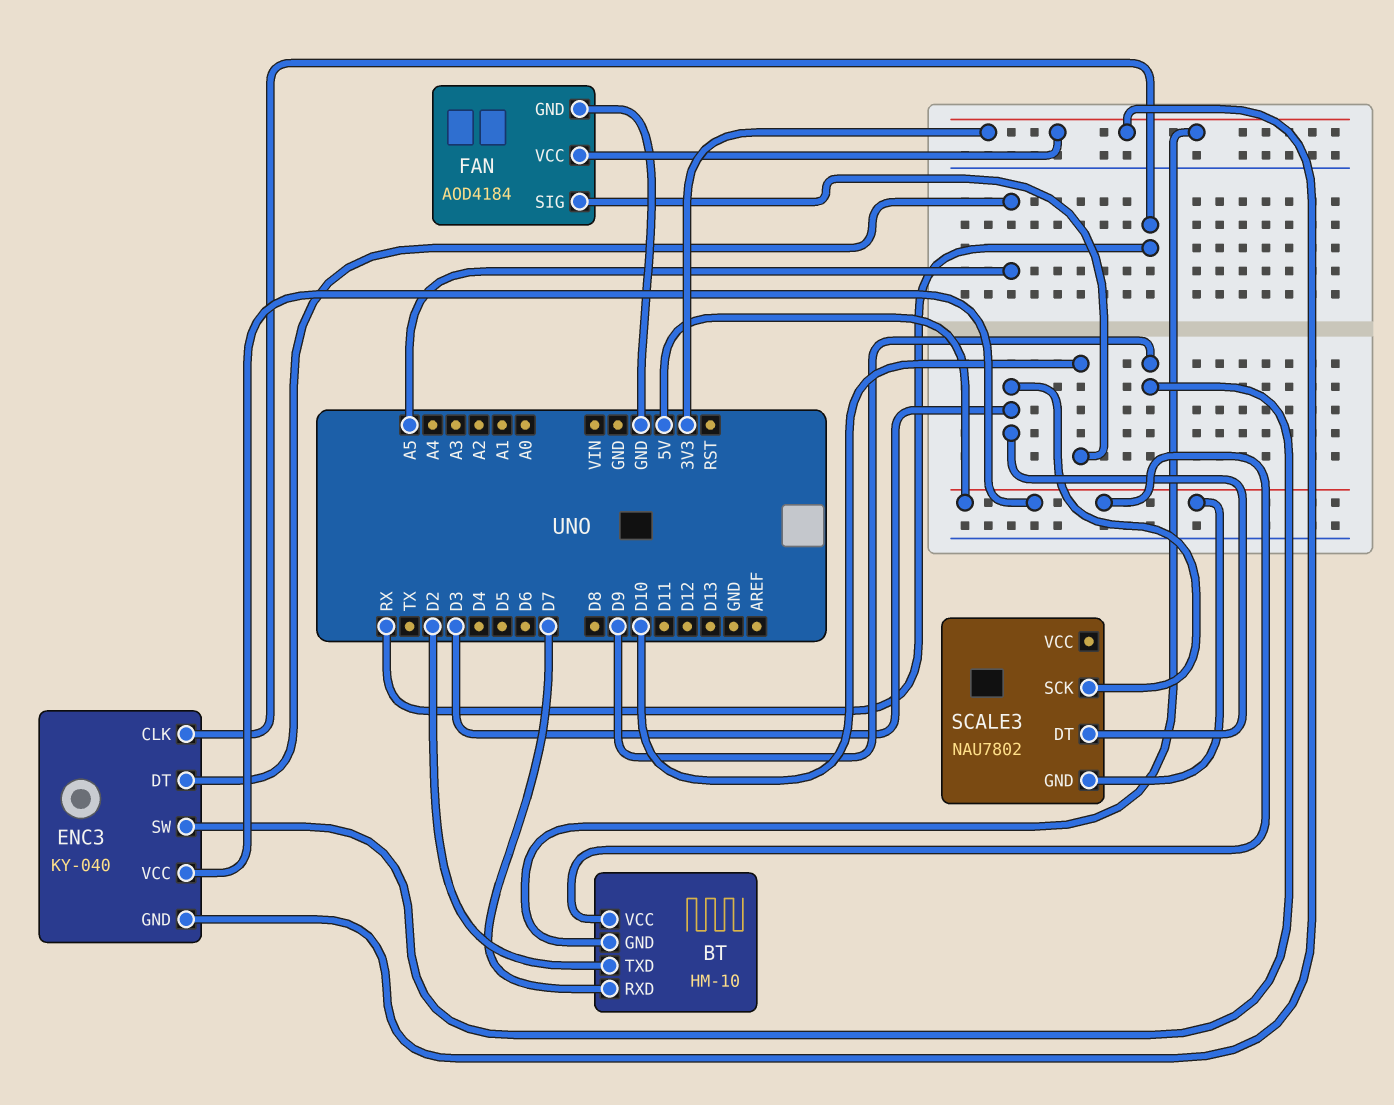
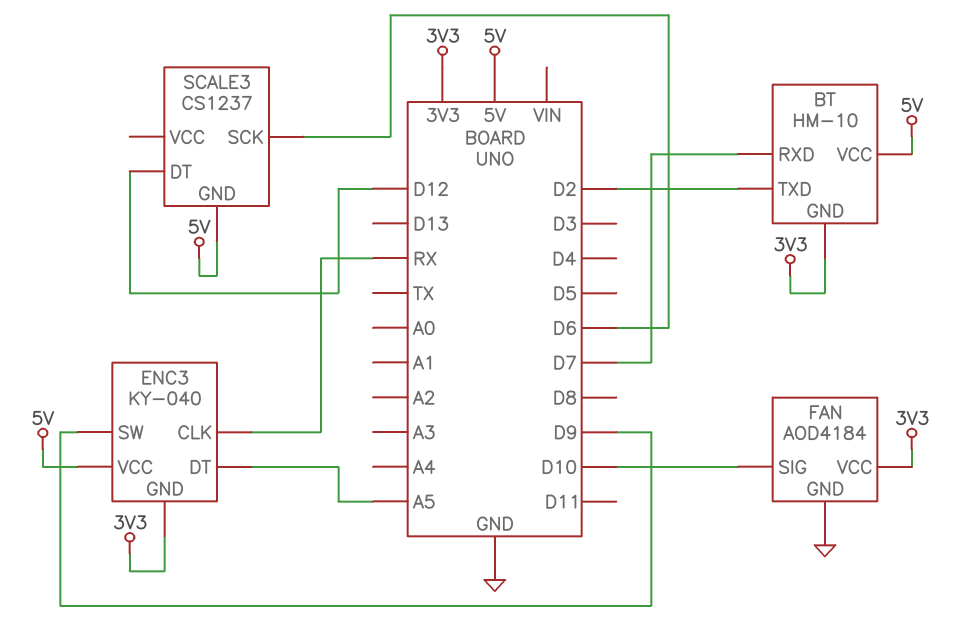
SCALE3: NAU7802 -> CS1237
SCALE3 pin DT: D3 -> D12
SCALE3 pin SCK: D3 -> D6

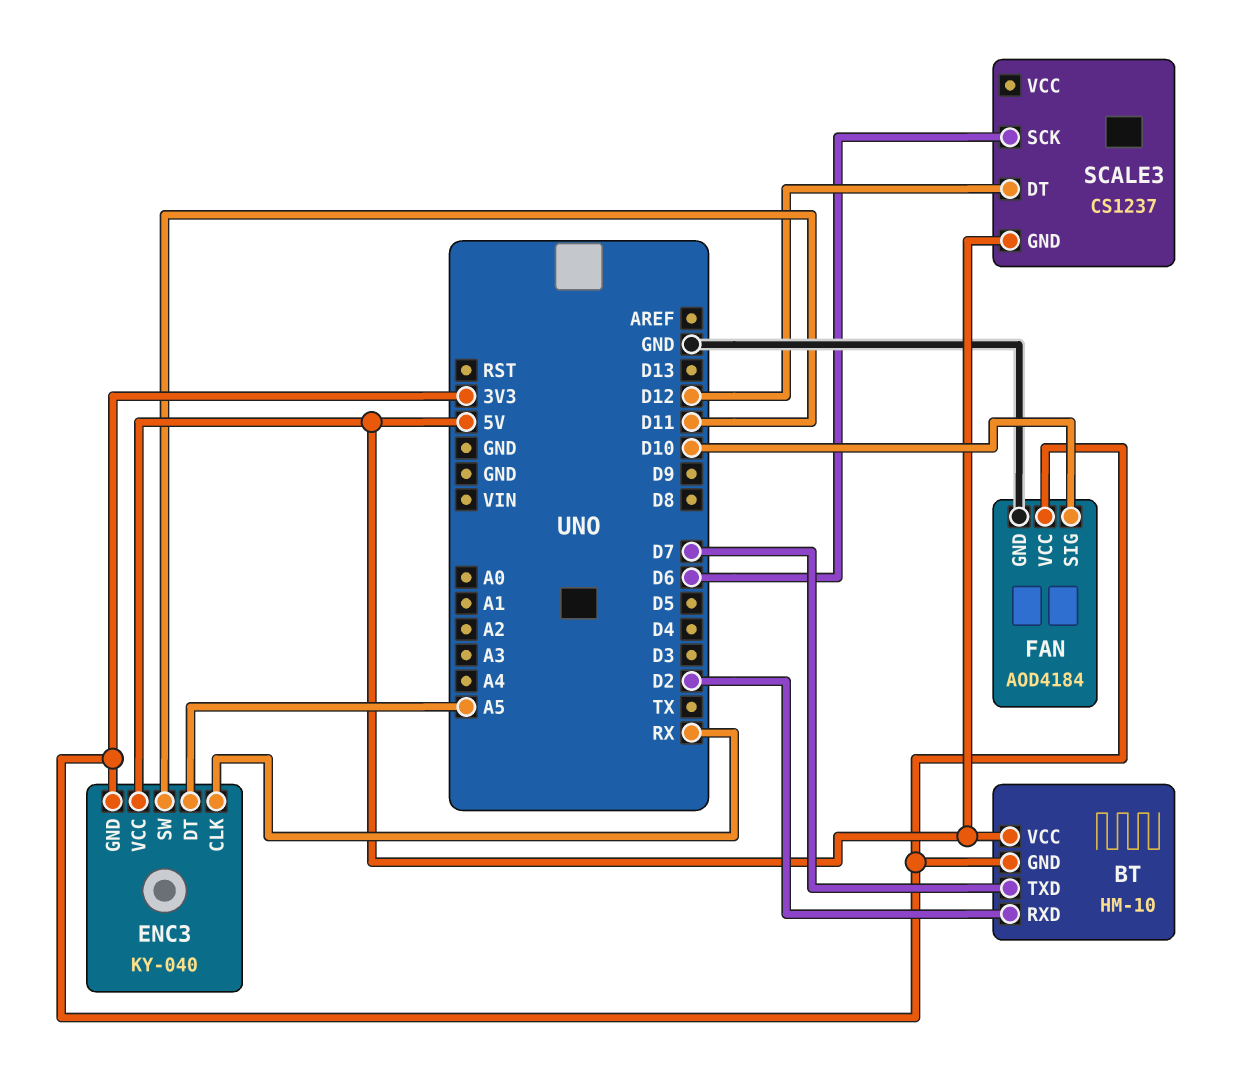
BT pin RXD: D7 -> D2
BT pin TXD: D2 -> D7
ENC3 pin SW: D9 -> D11

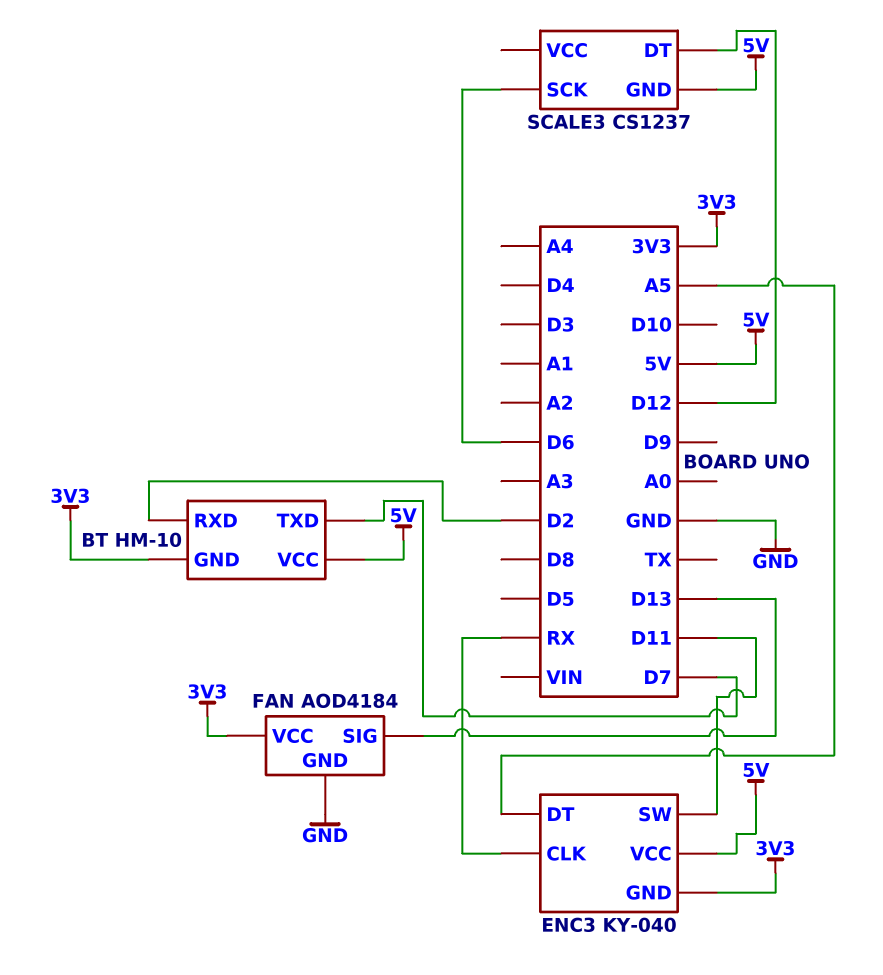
FAN pin SIG: D10 -> D13

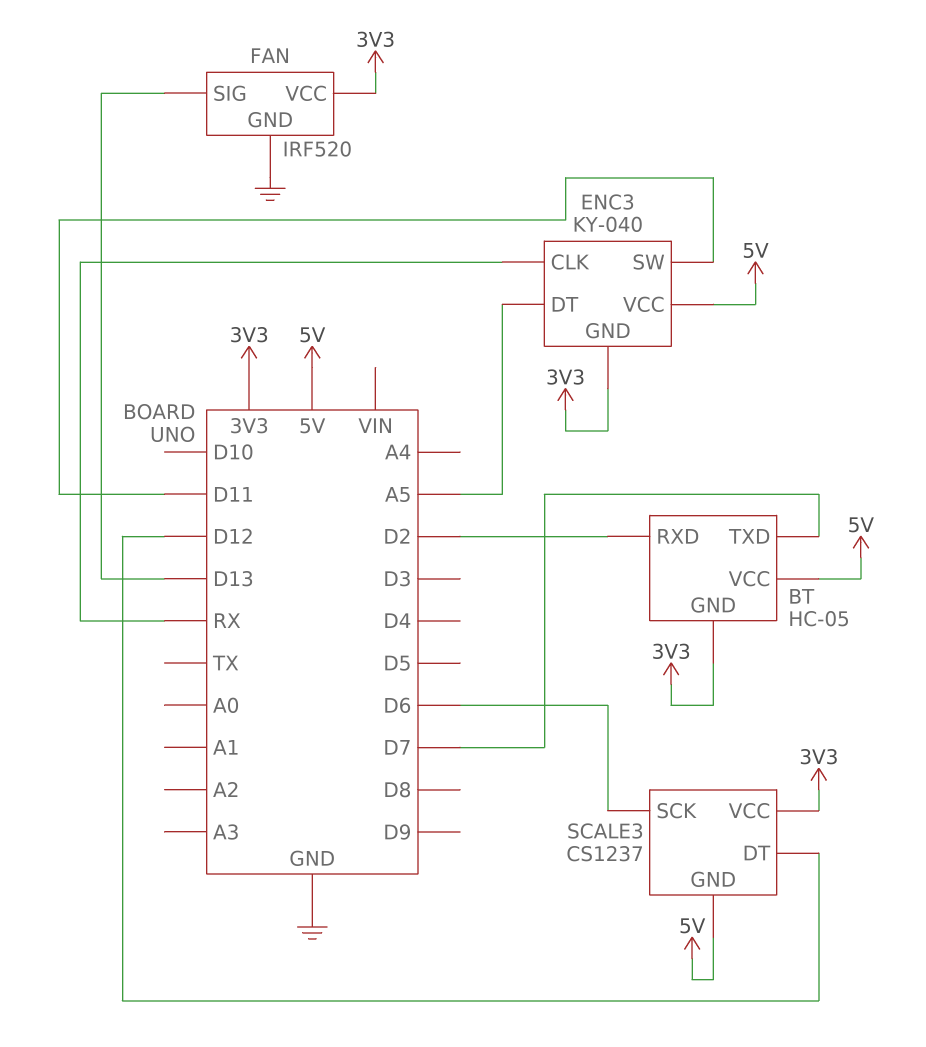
BT: HM-10 -> HC-05
FAN: AOD4184 -> IRF520
SCALE3 pin VCC: none -> 3V3

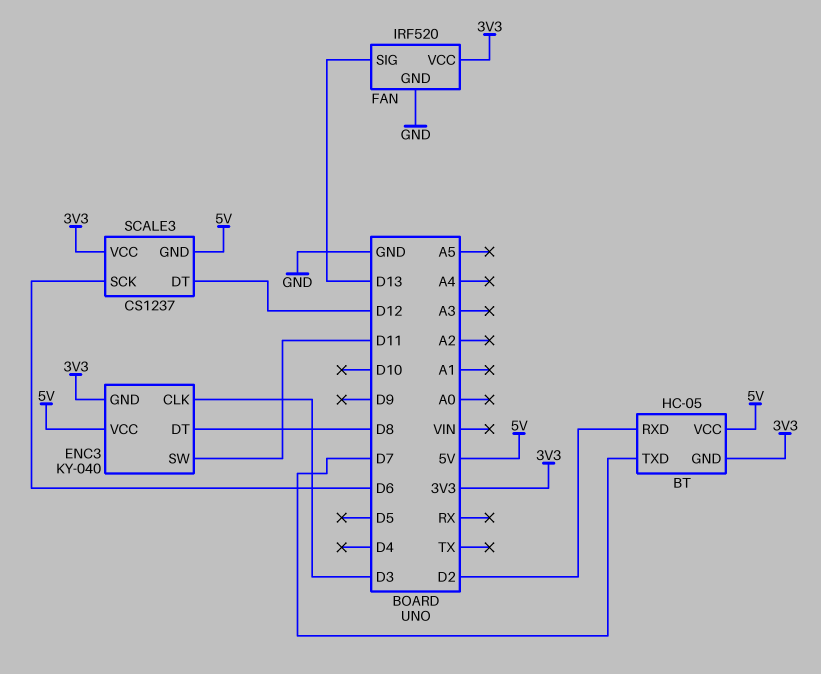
ENC3 pin CLK: RX -> D3
ENC3 pin DT: A5 -> D8

